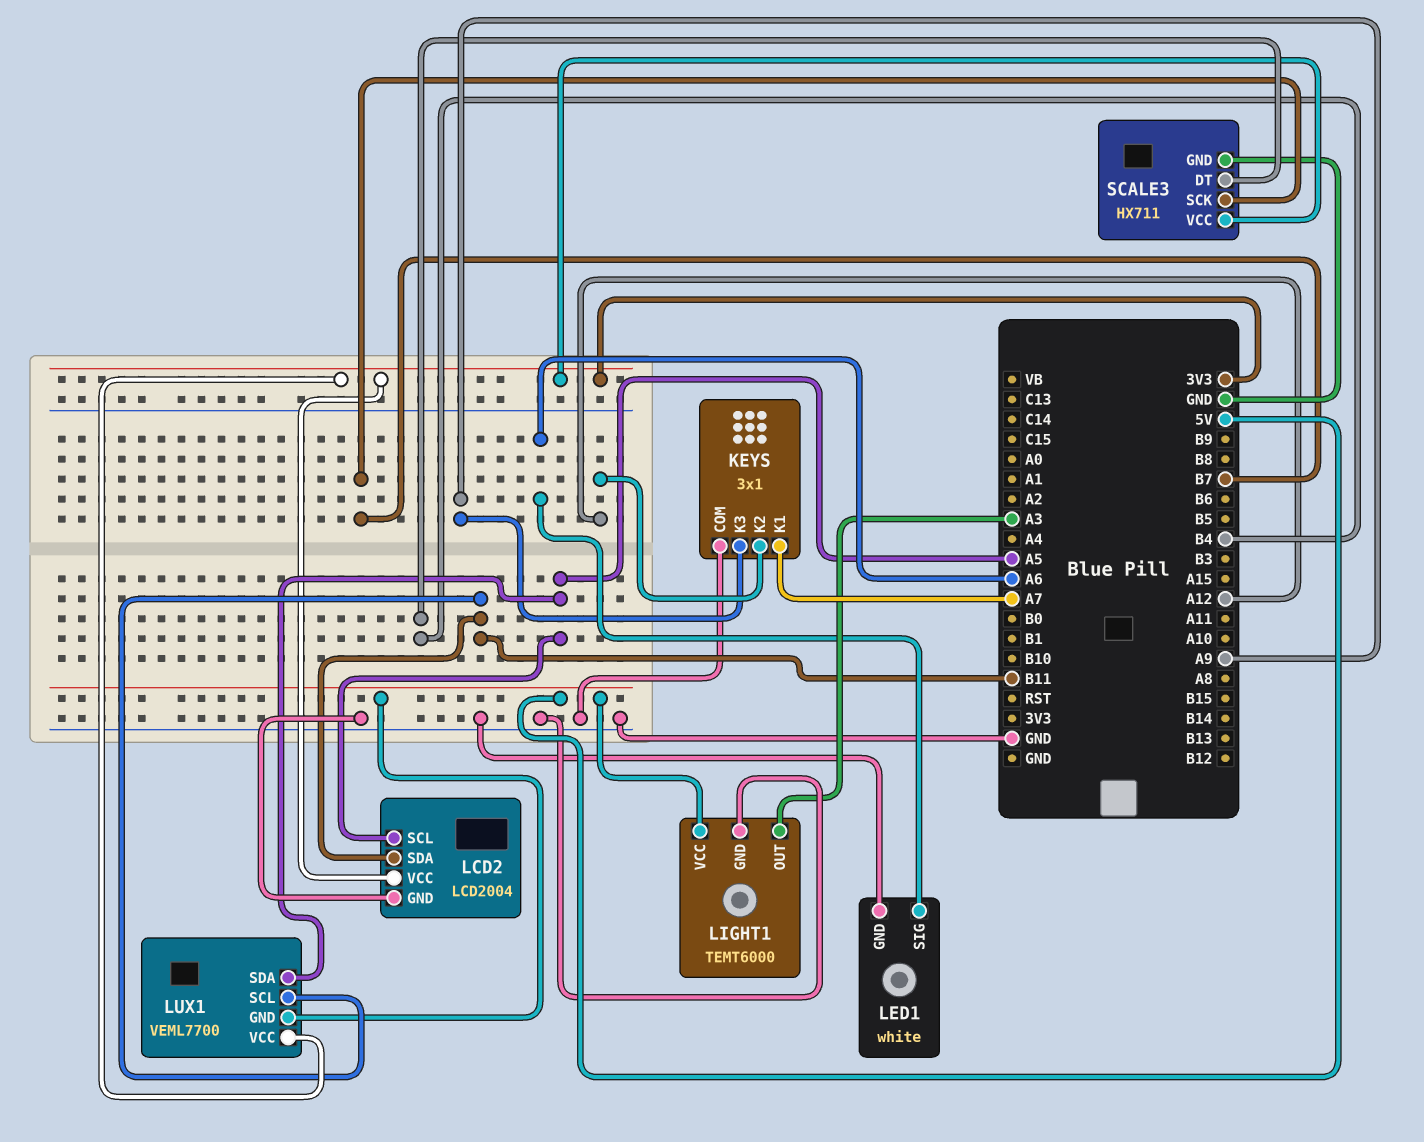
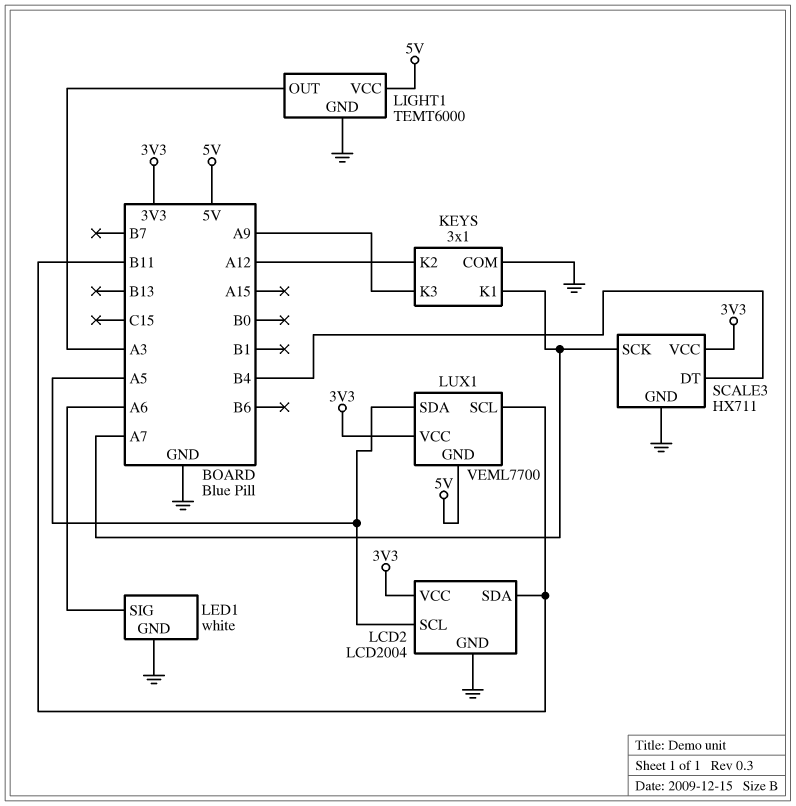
SCALE3 pin SCK: B7 -> A7

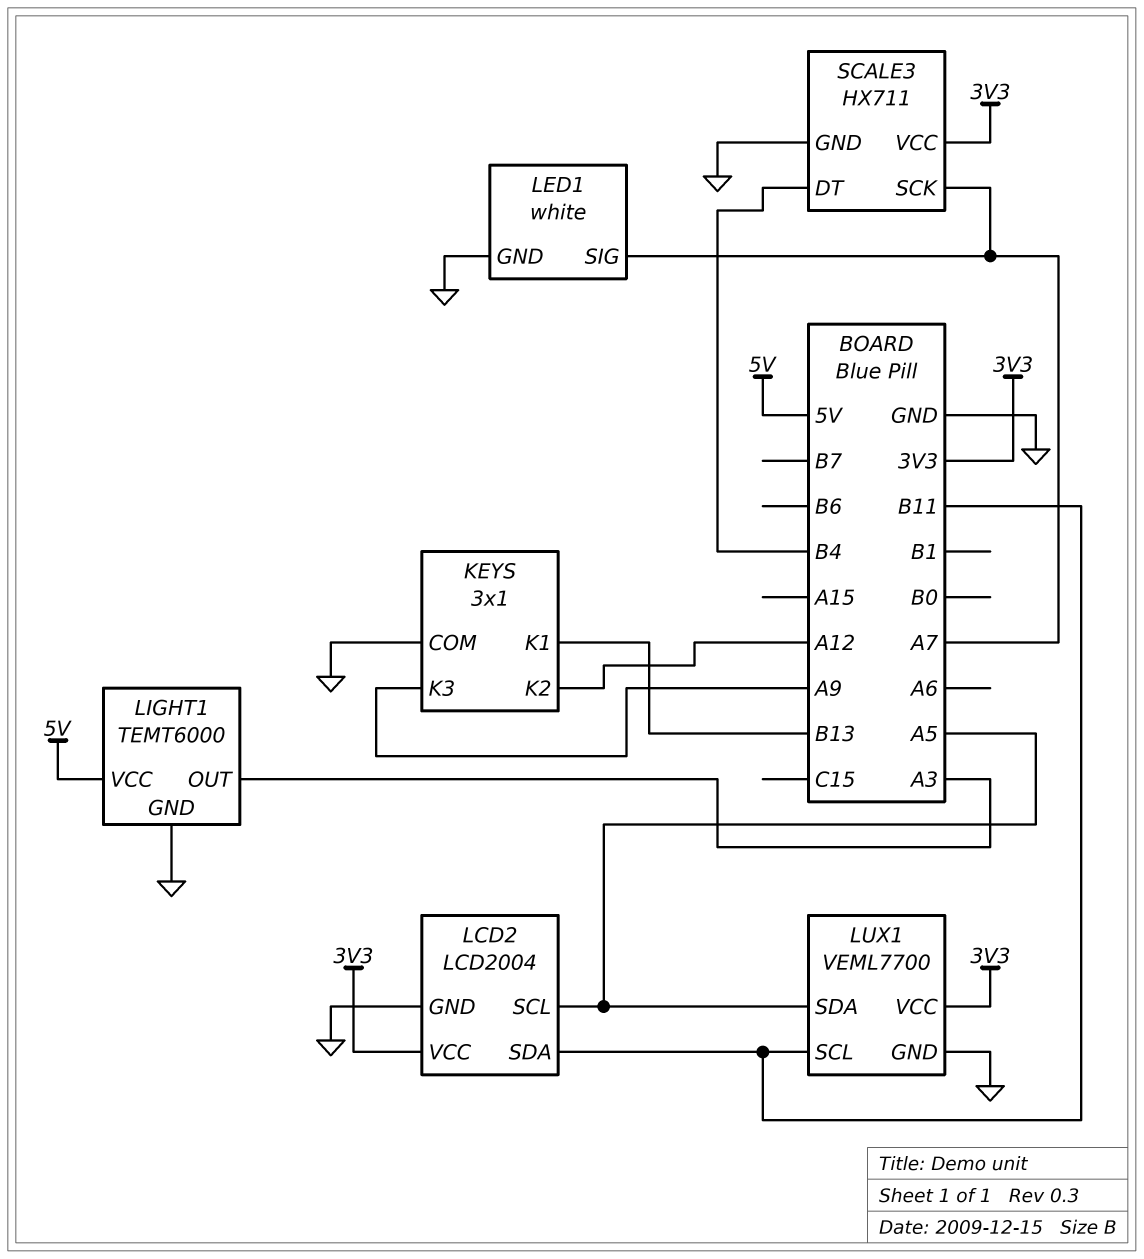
KEYS pin K1: A7 -> B13
LED1 pin SIG: A6 -> A7
LUX1 pin GND: 5V -> GND

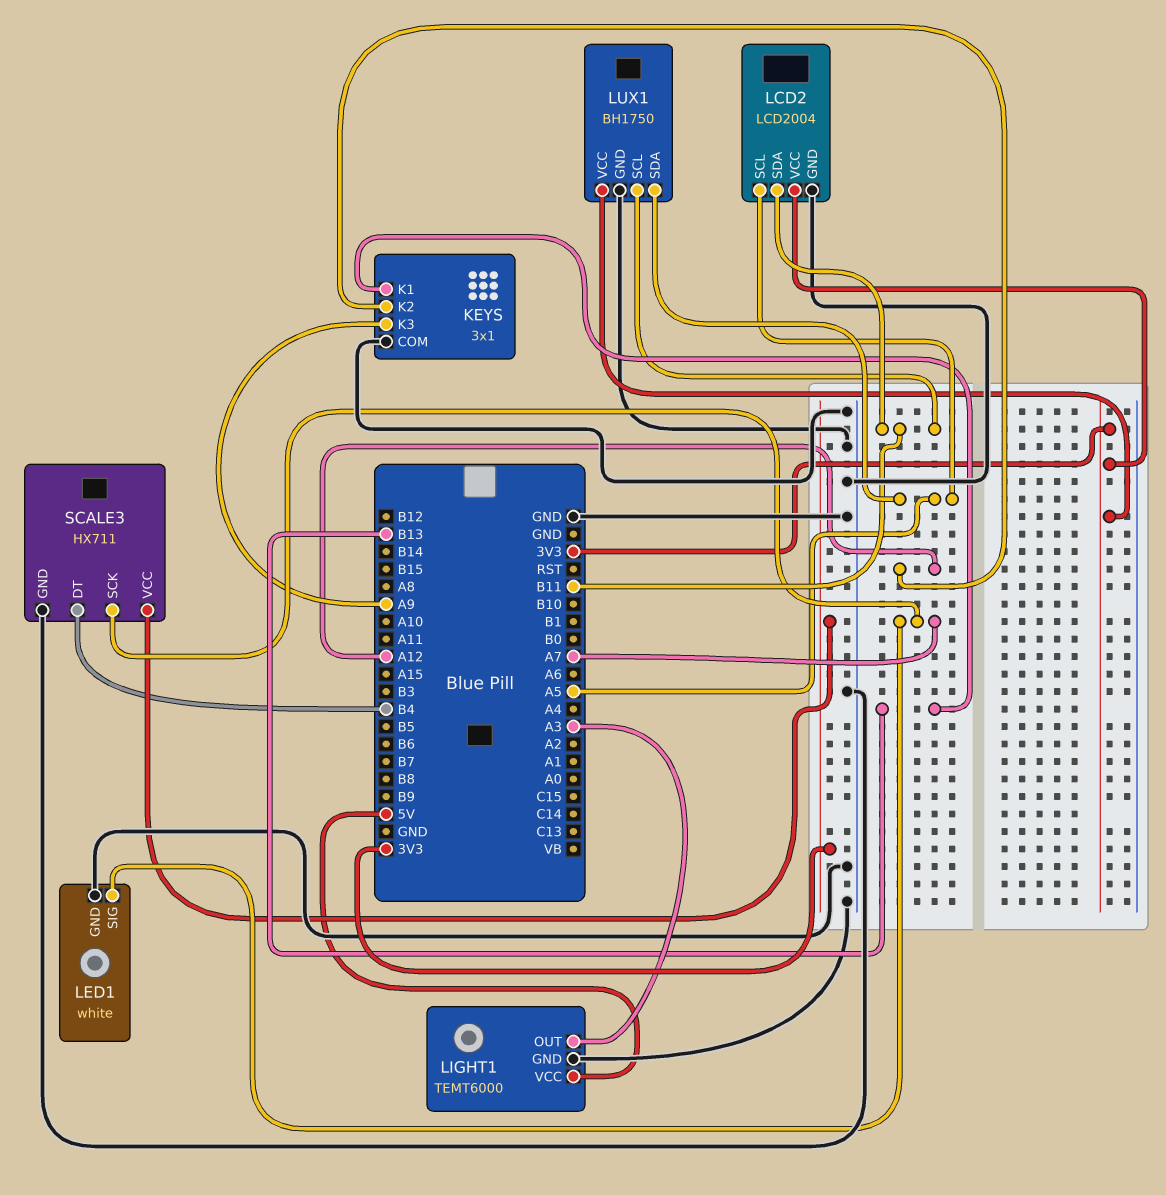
LUX1: VEML7700 -> BH1750

